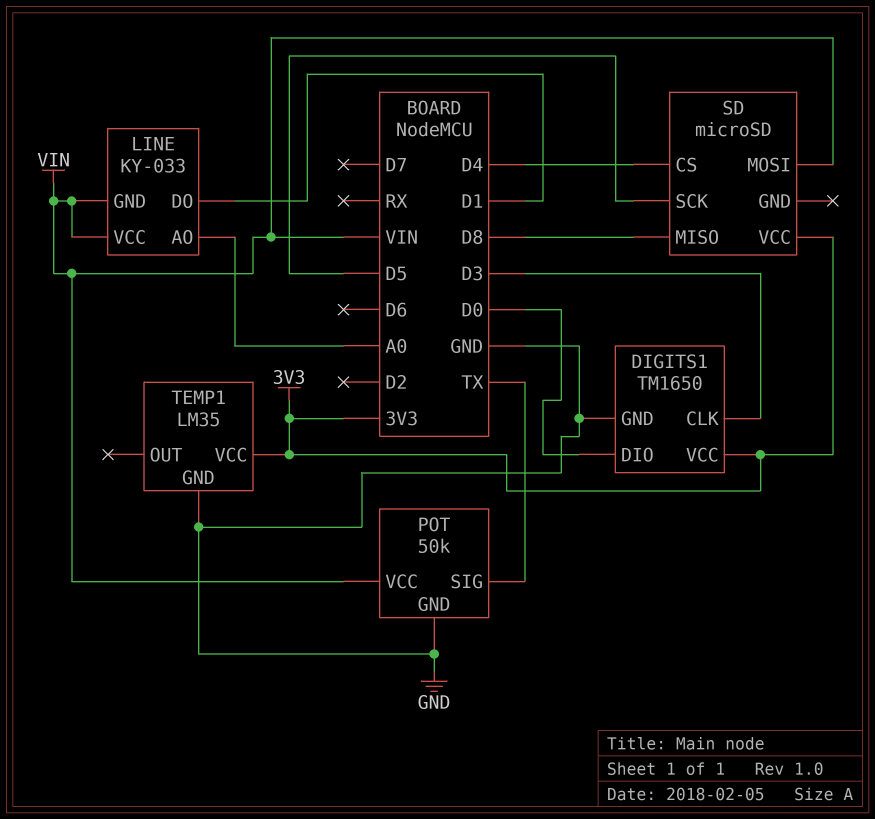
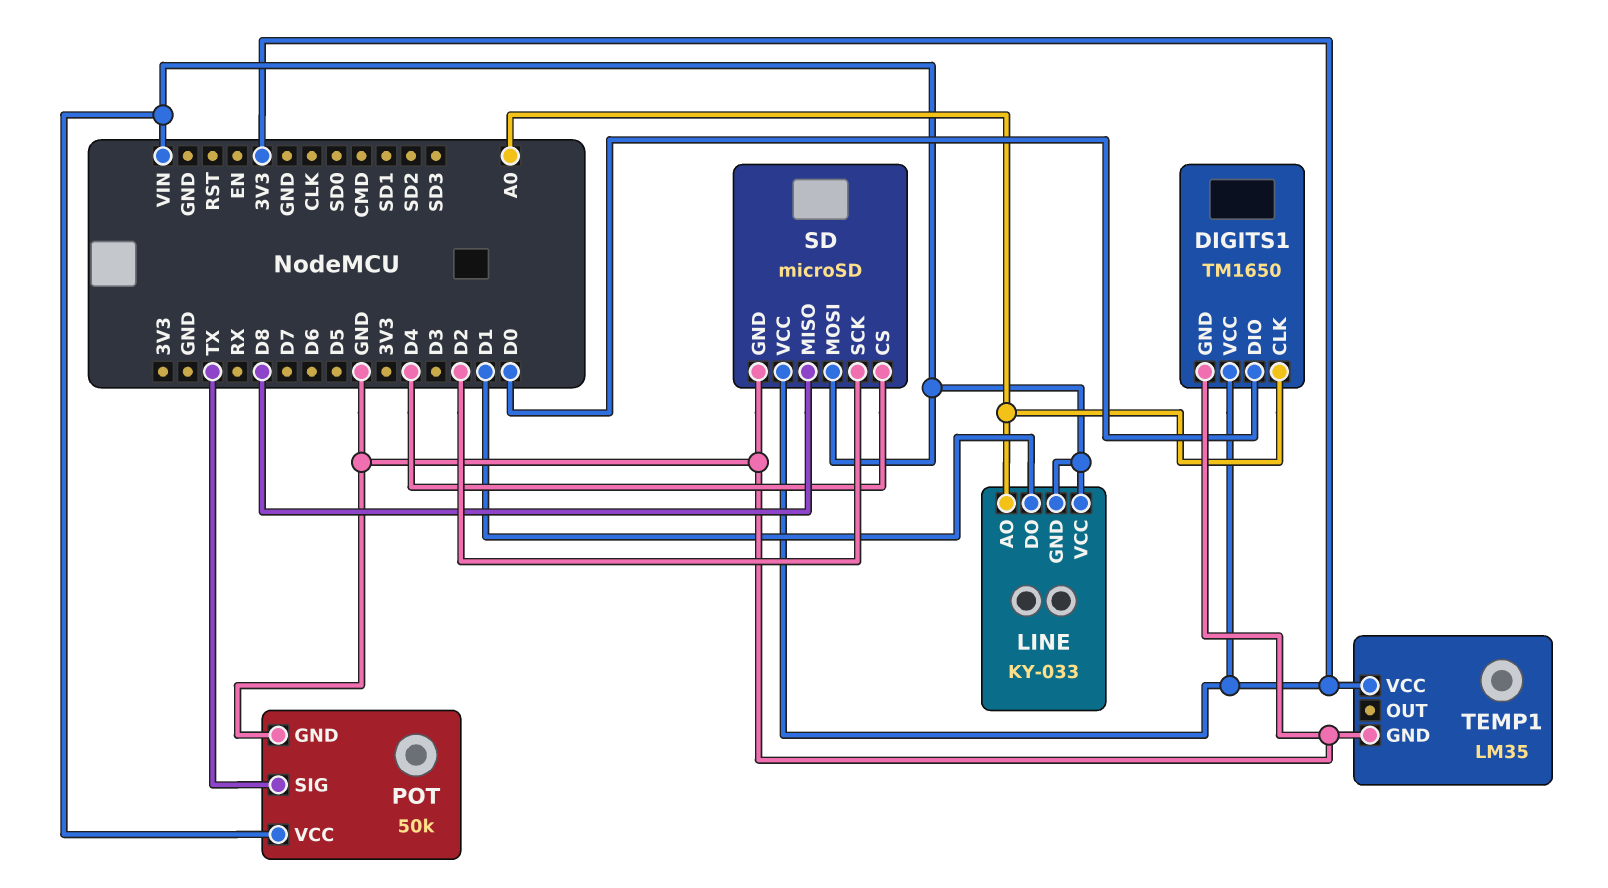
DIGITS1 pin CLK: D3 -> A0
SD pin GND: none -> GND
SD pin SCK: D5 -> D2

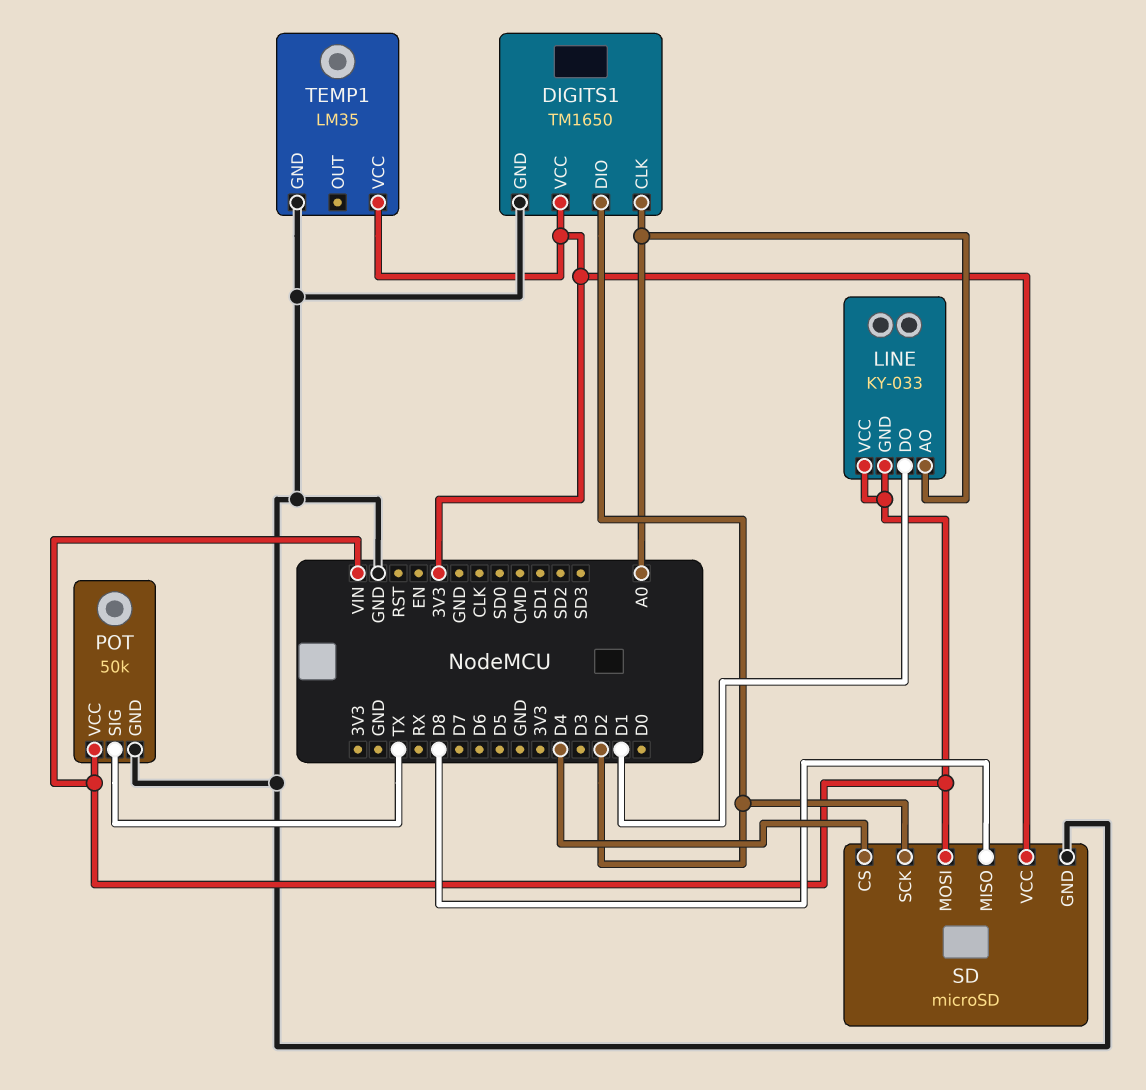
DIGITS1 pin DIO: D0 -> D2

